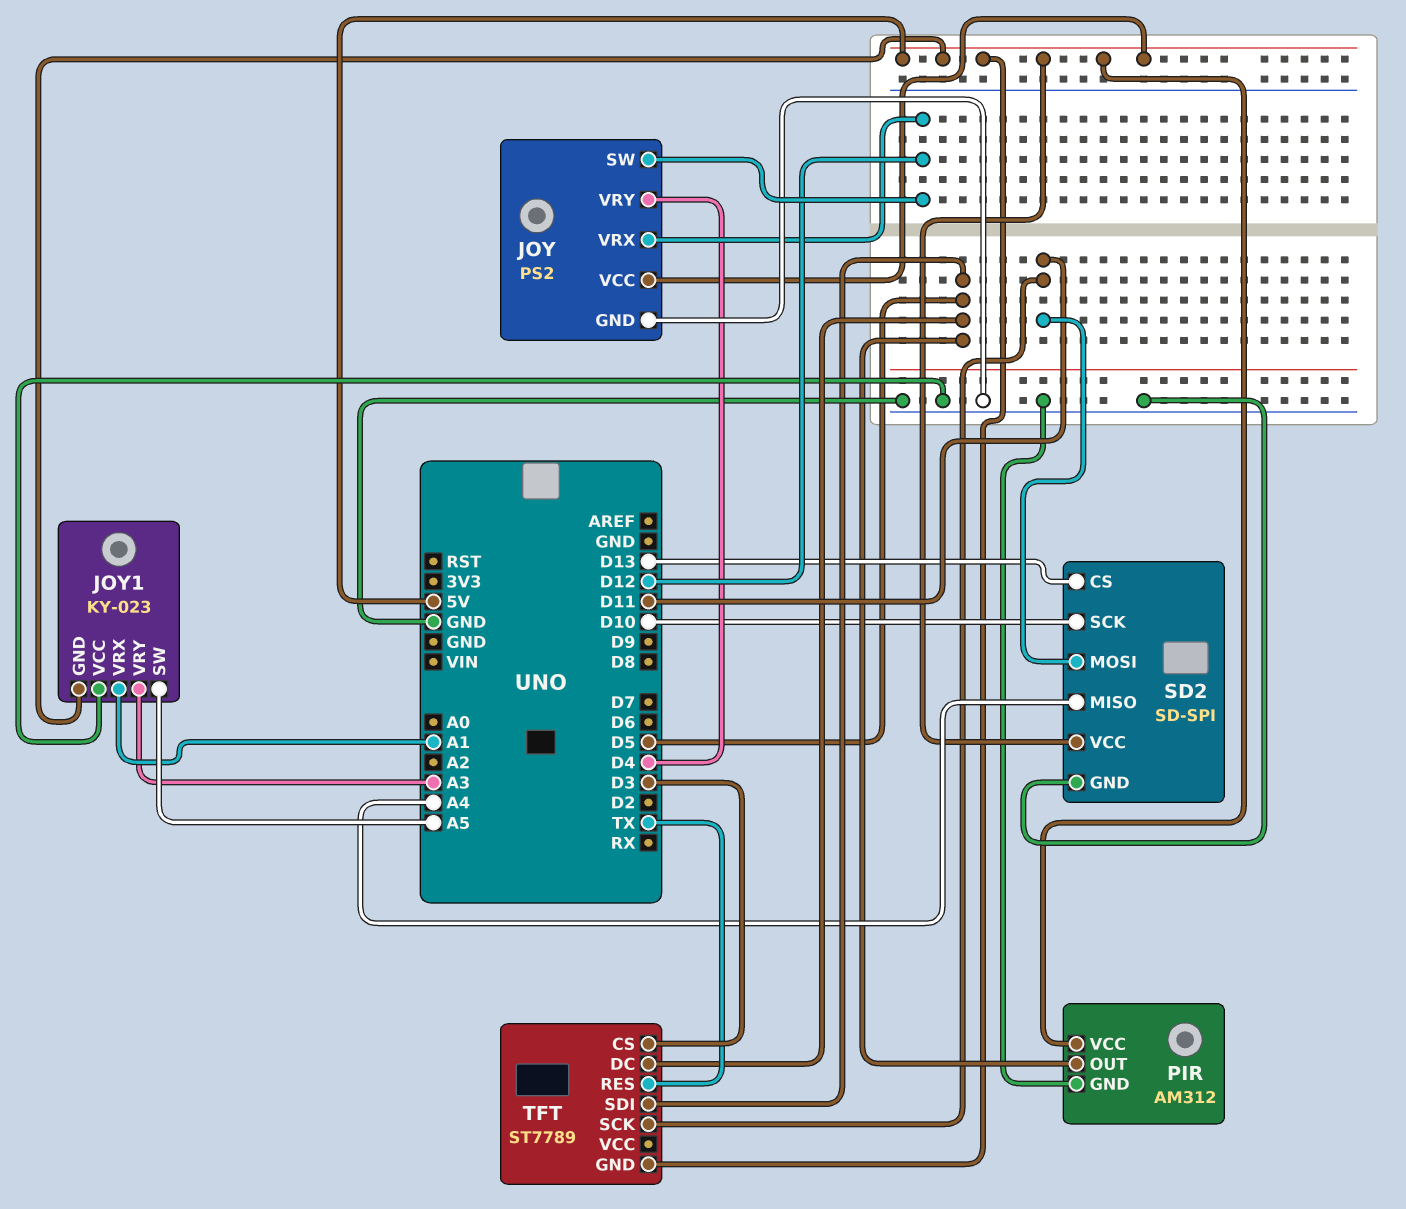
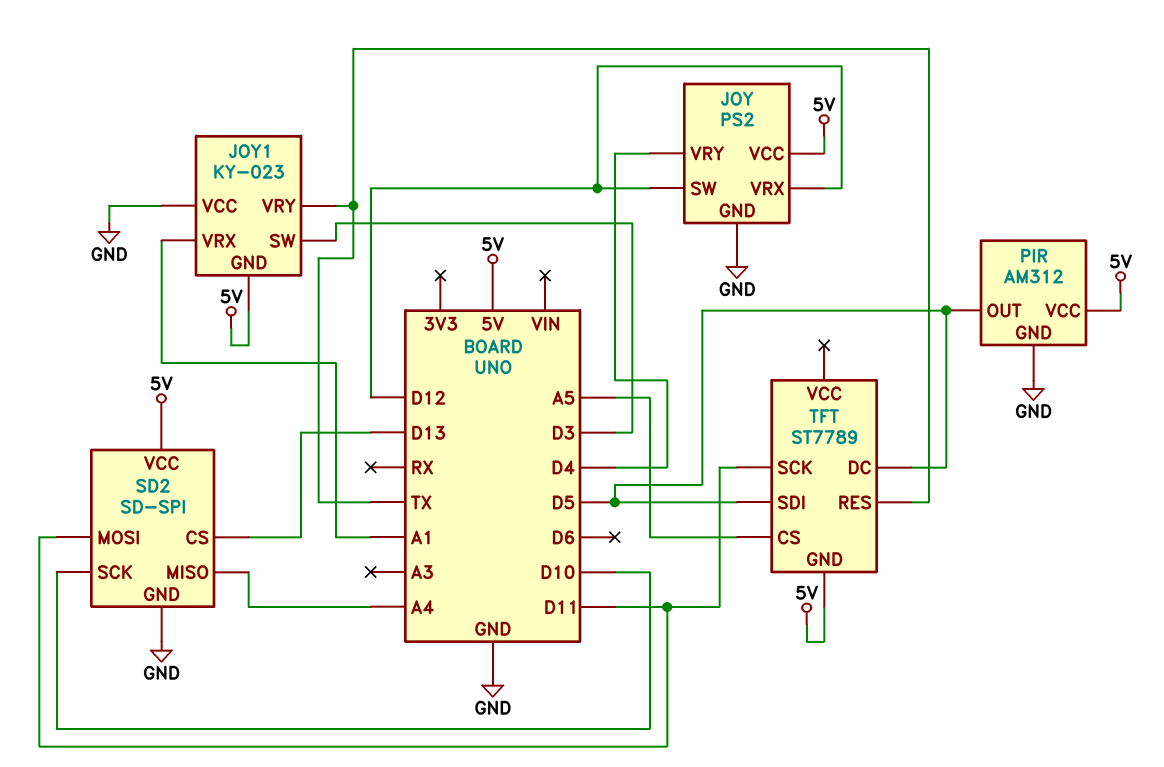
JOY1 pin SW: A5 -> D3
JOY1 pin VRY: A3 -> TX
TFT pin CS: D3 -> A5

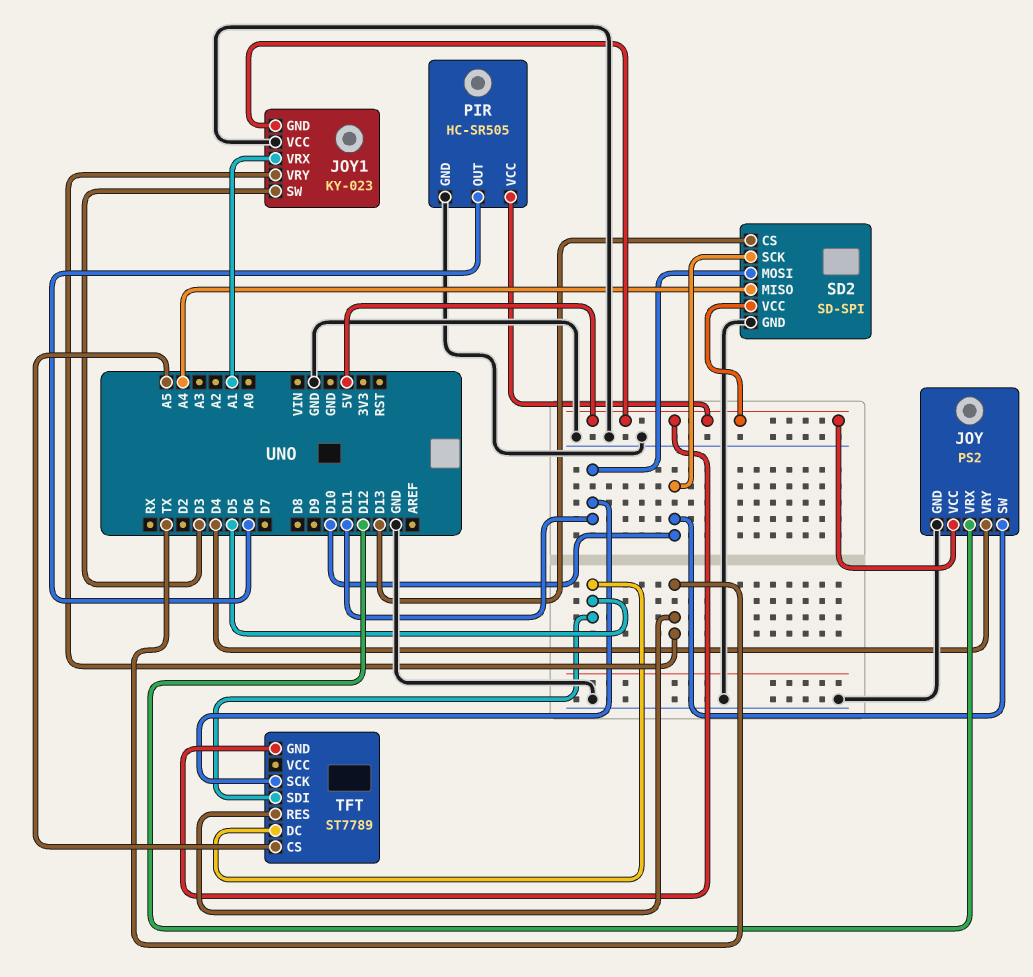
JOY pin SW: D12 -> D10
PIR: AM312 -> HC-SR505
PIR pin OUT: D5 -> D6

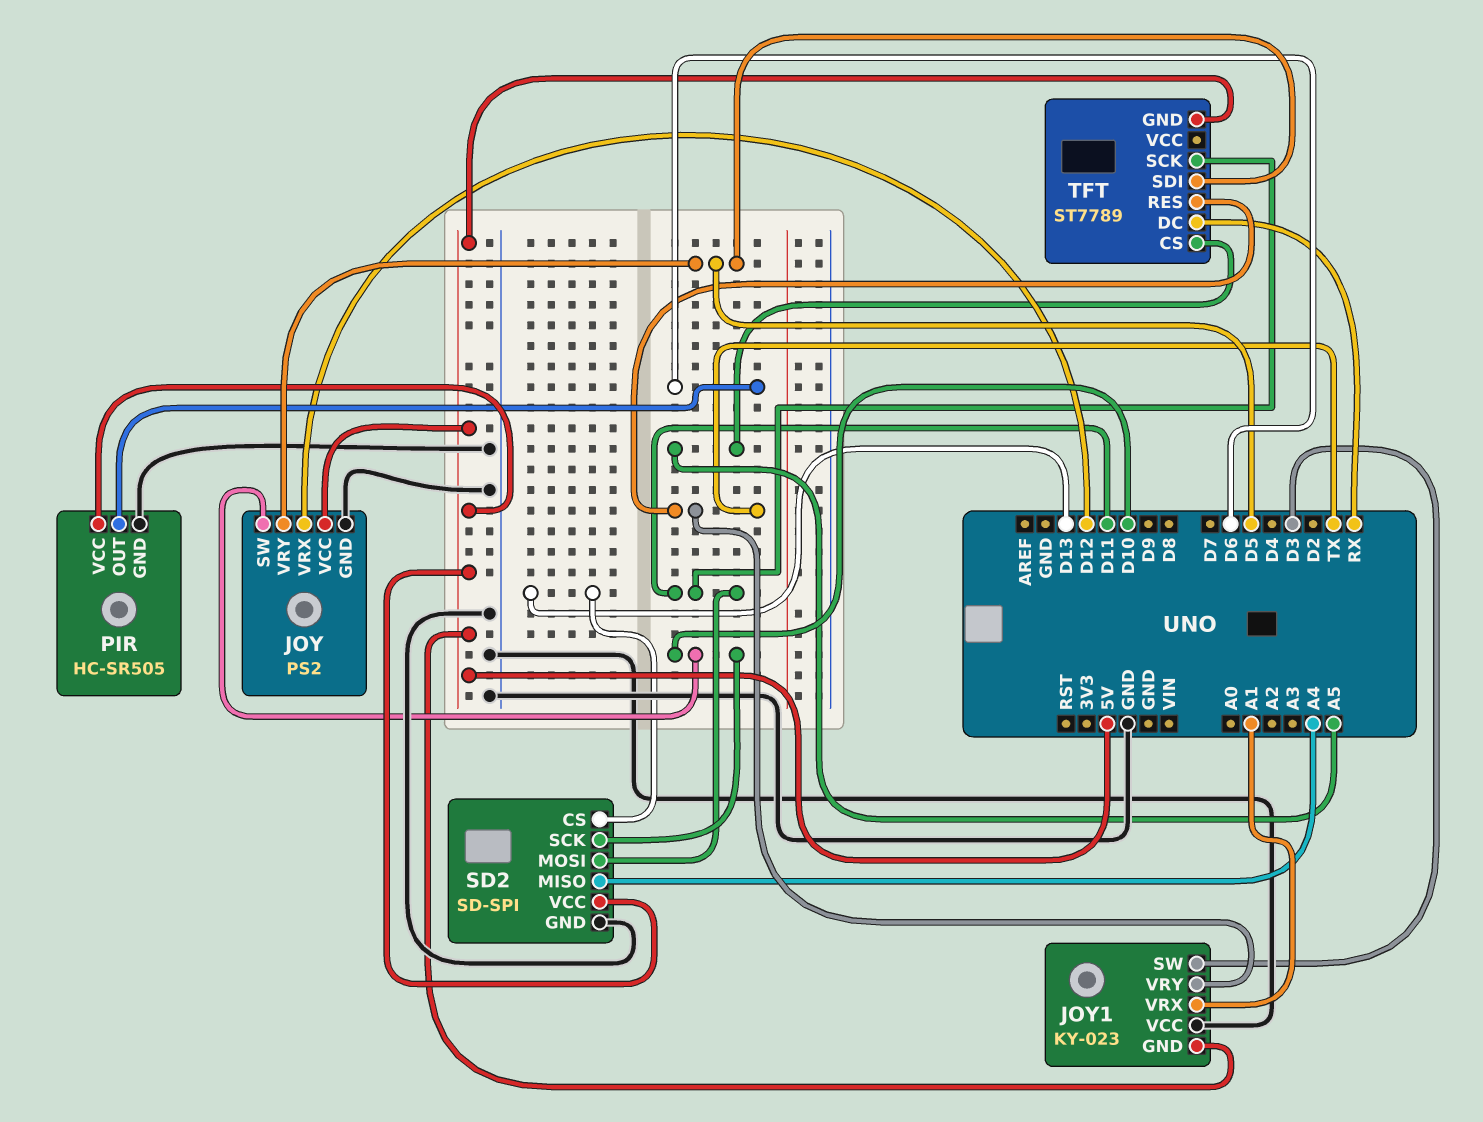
JOY pin VRY: D4 -> D5
TFT pin DC: D5 -> RX

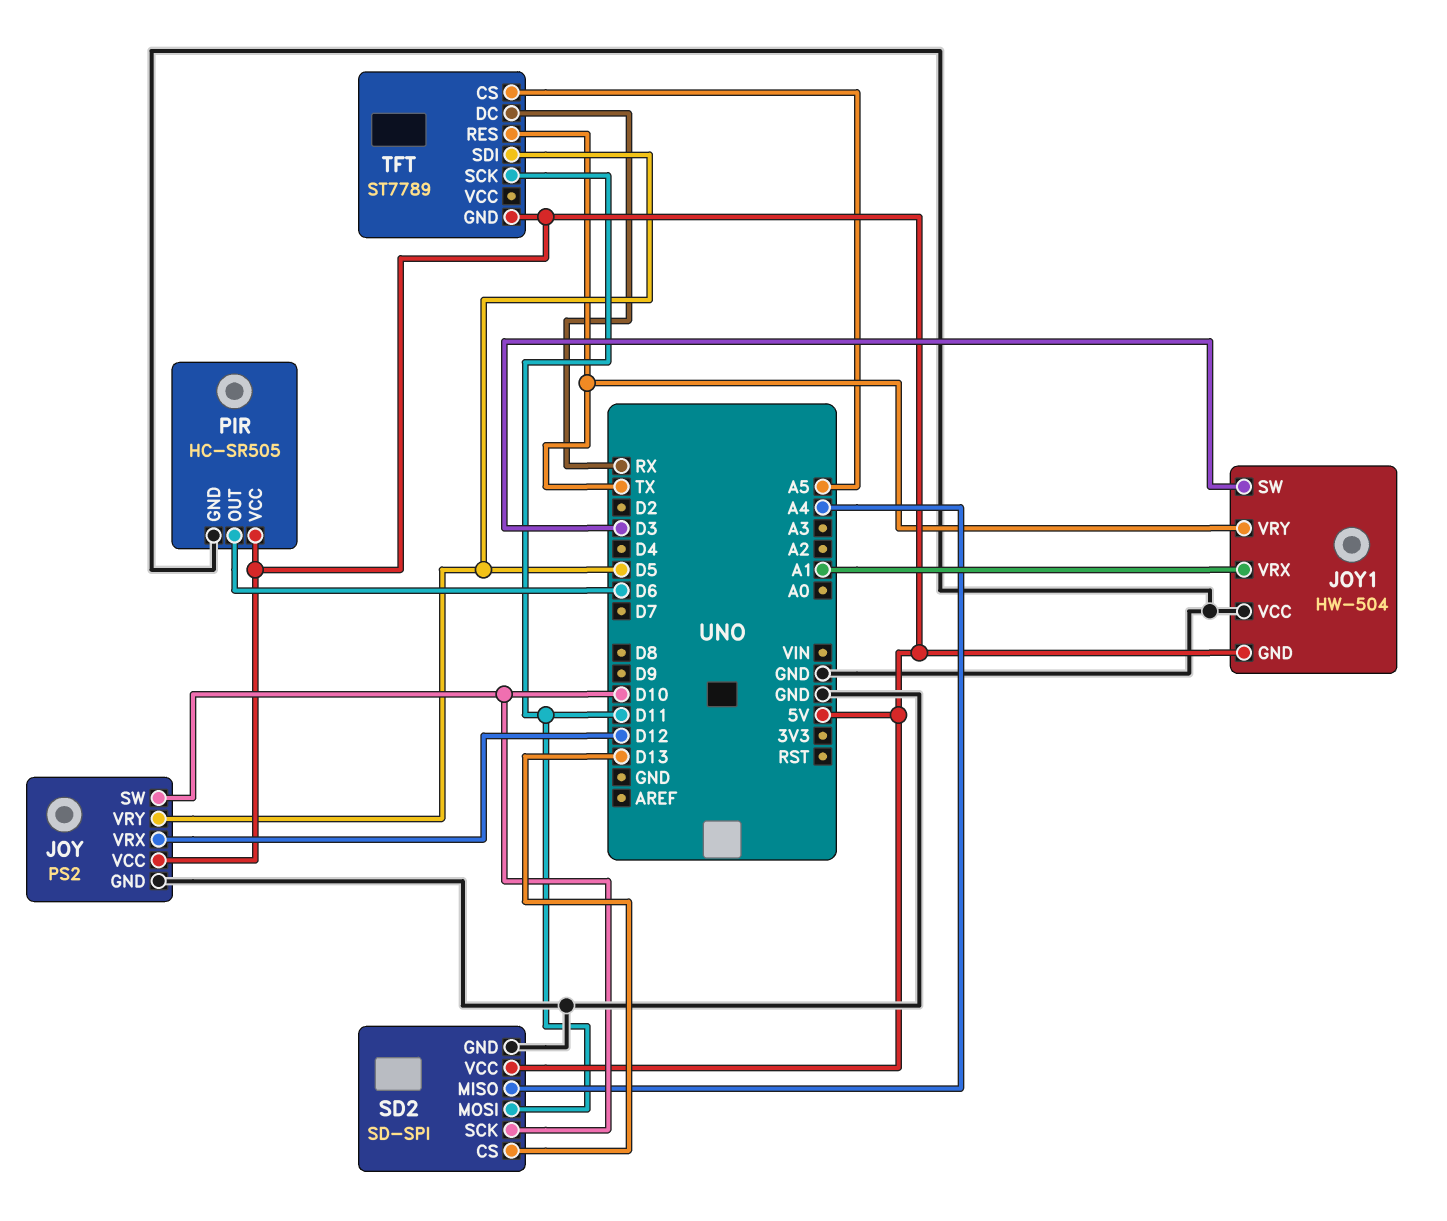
JOY1: KY-023 -> HW-504

